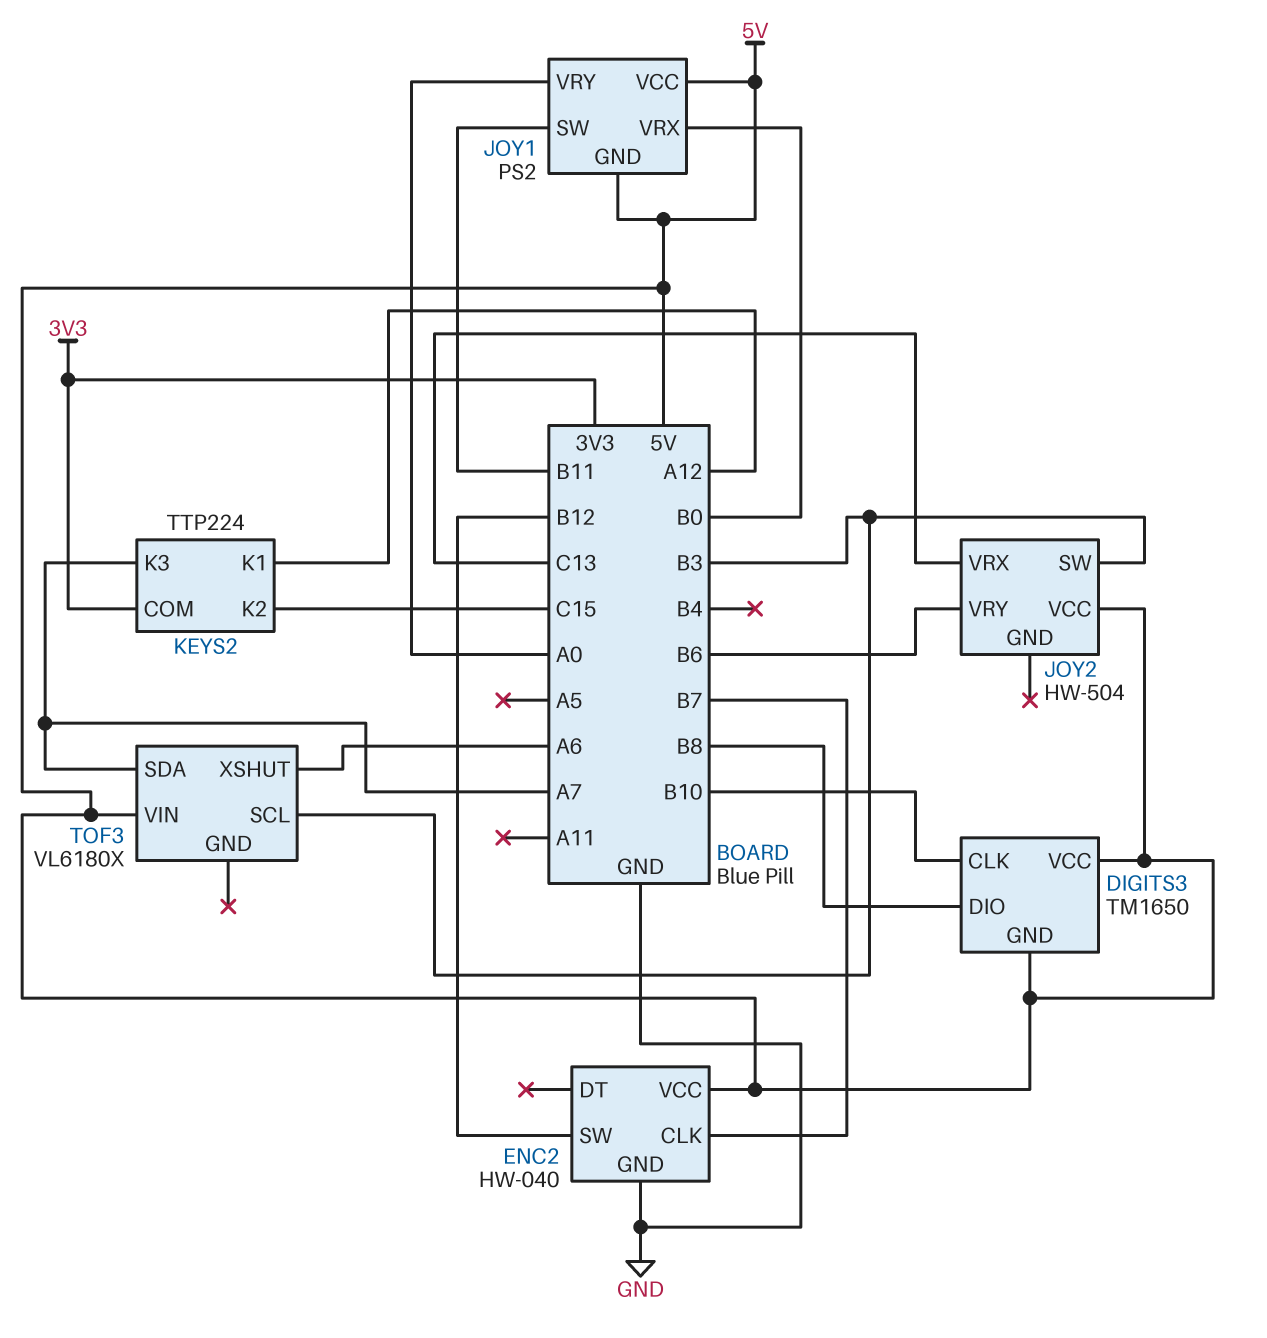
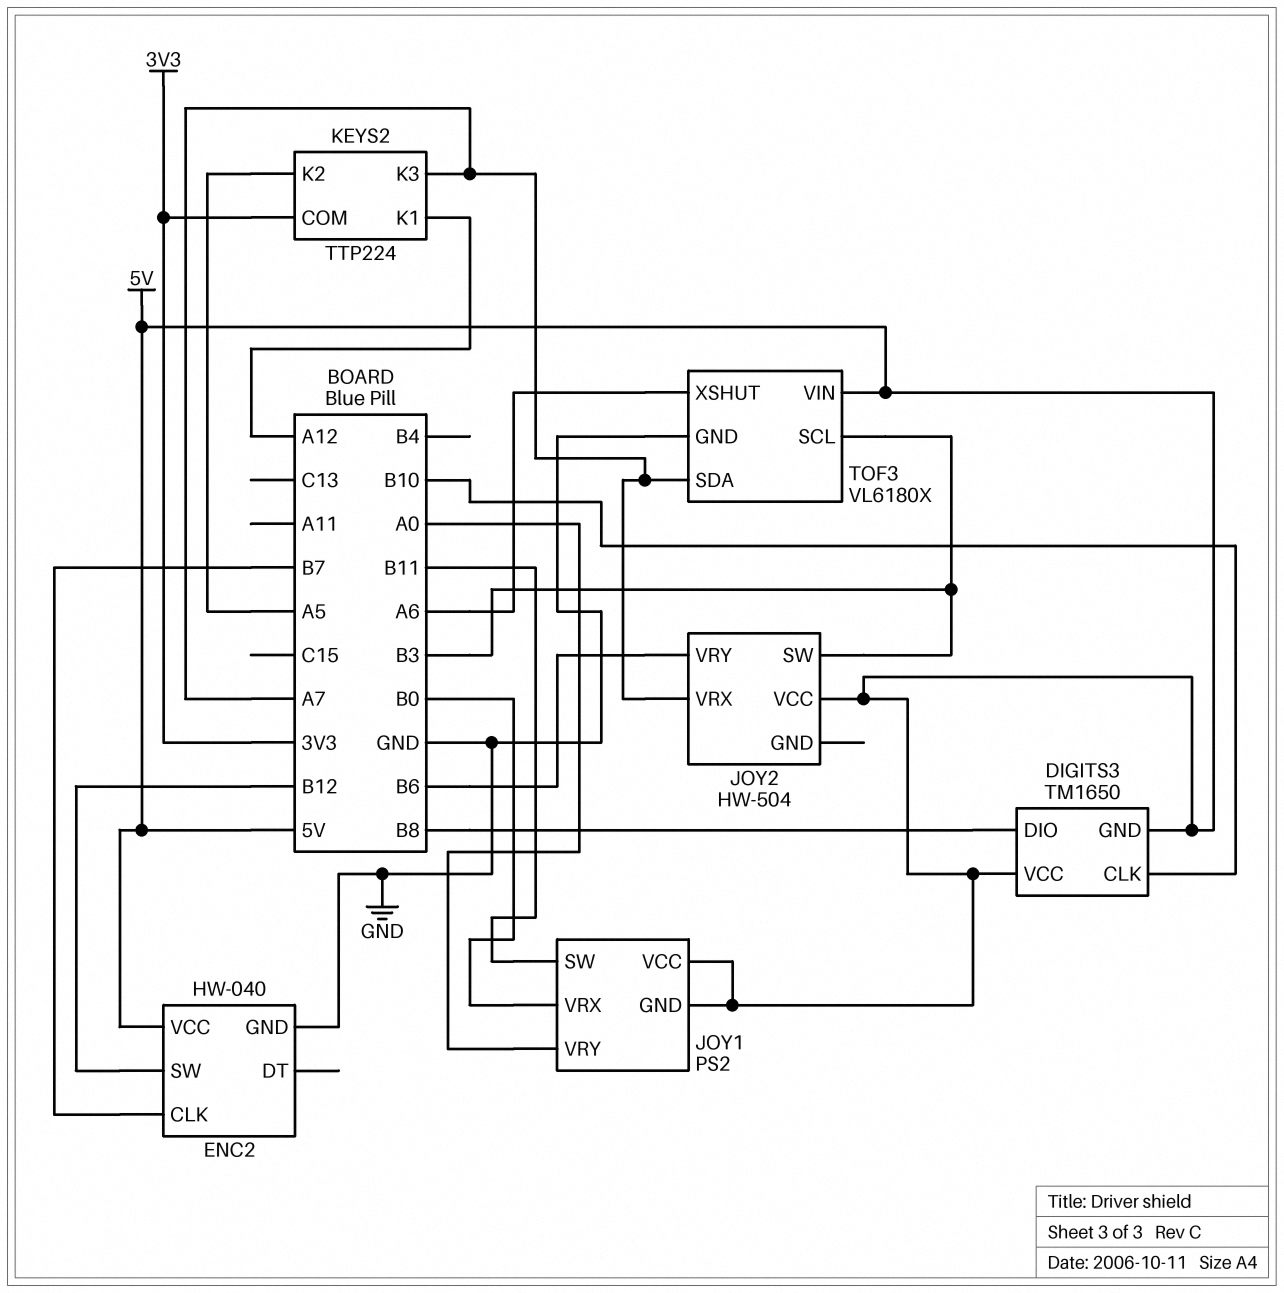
JOY2 pin VRX: C13 -> A7
KEYS2 pin K2: C15 -> A5
TOF3 pin GND: none -> GND

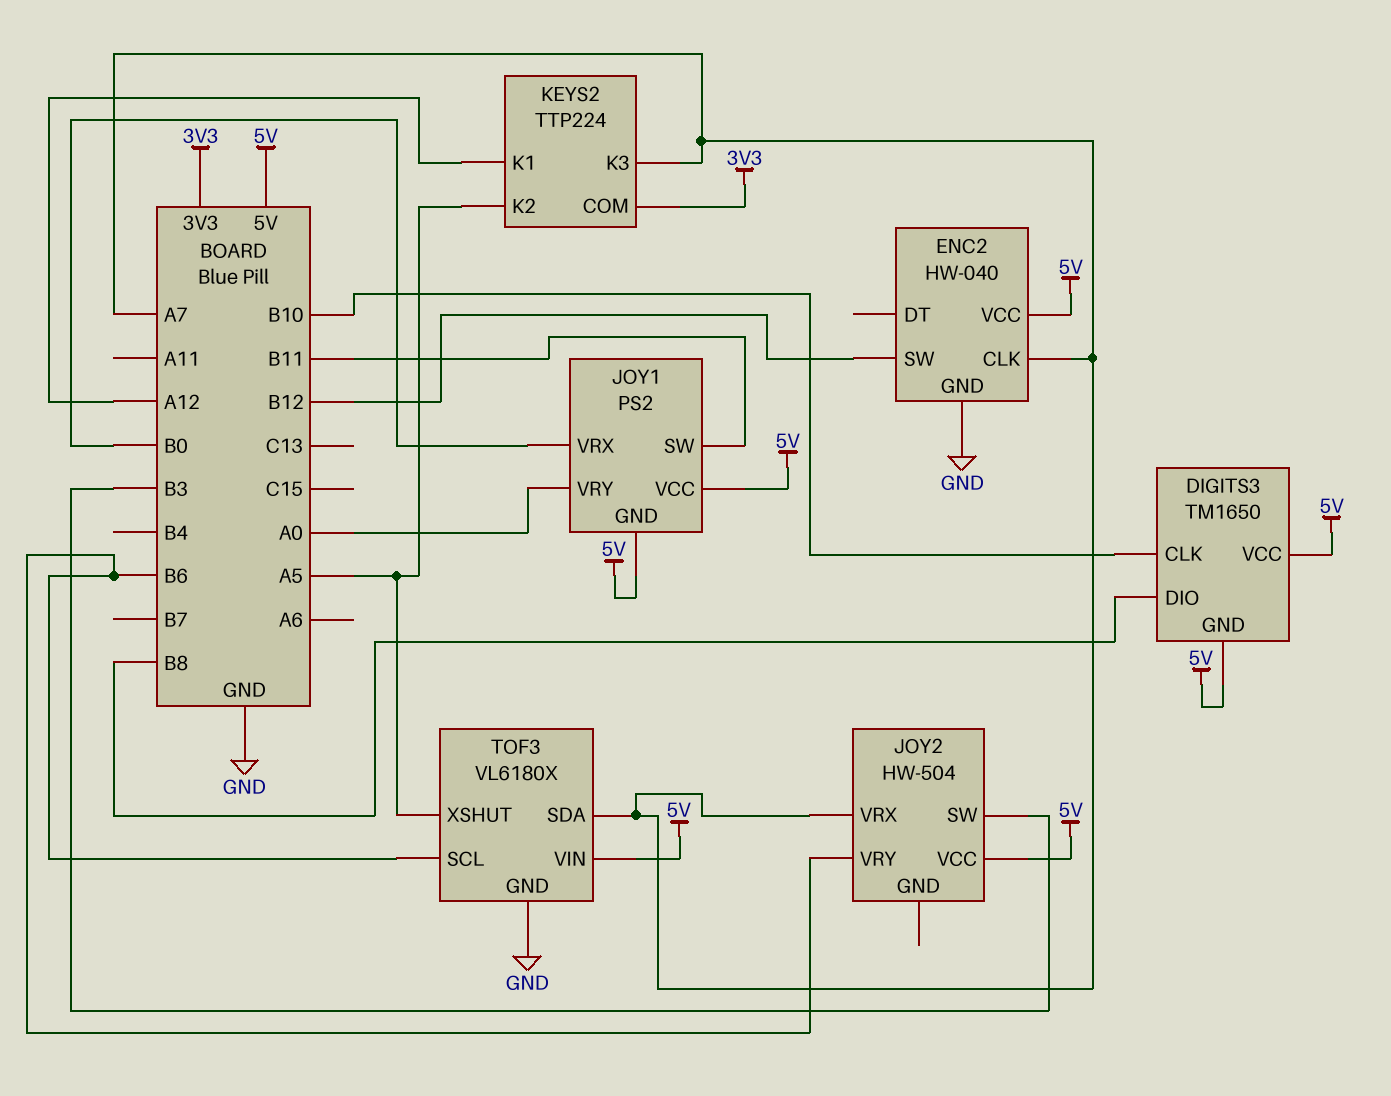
ENC2 pin CLK: B7 -> A7
TOF3 pin SCL: B3 -> B6
TOF3 pin XSHUT: A6 -> A5

